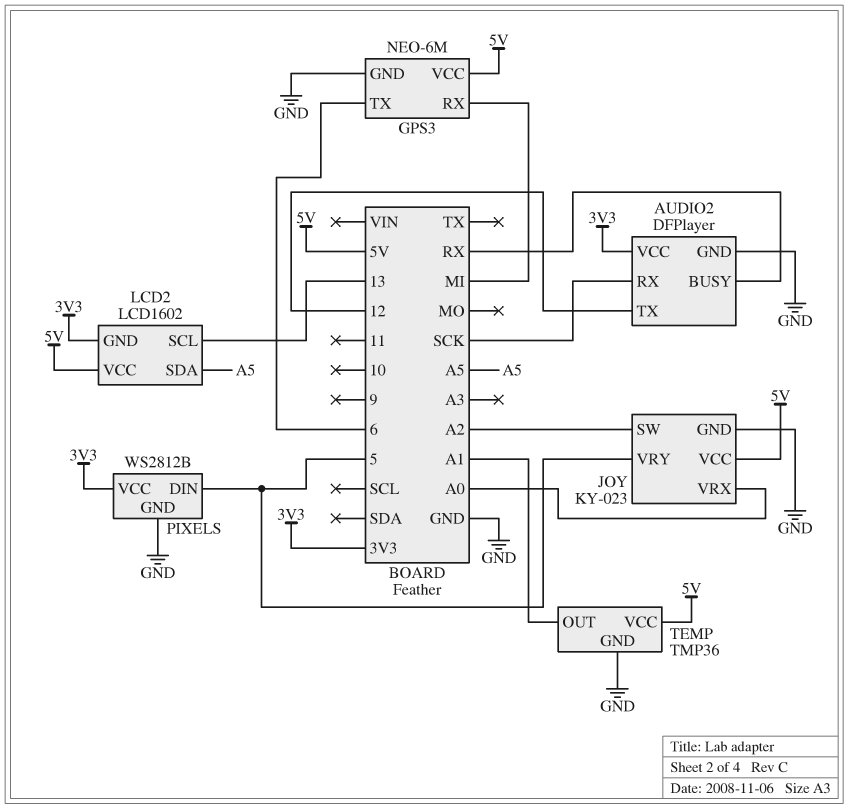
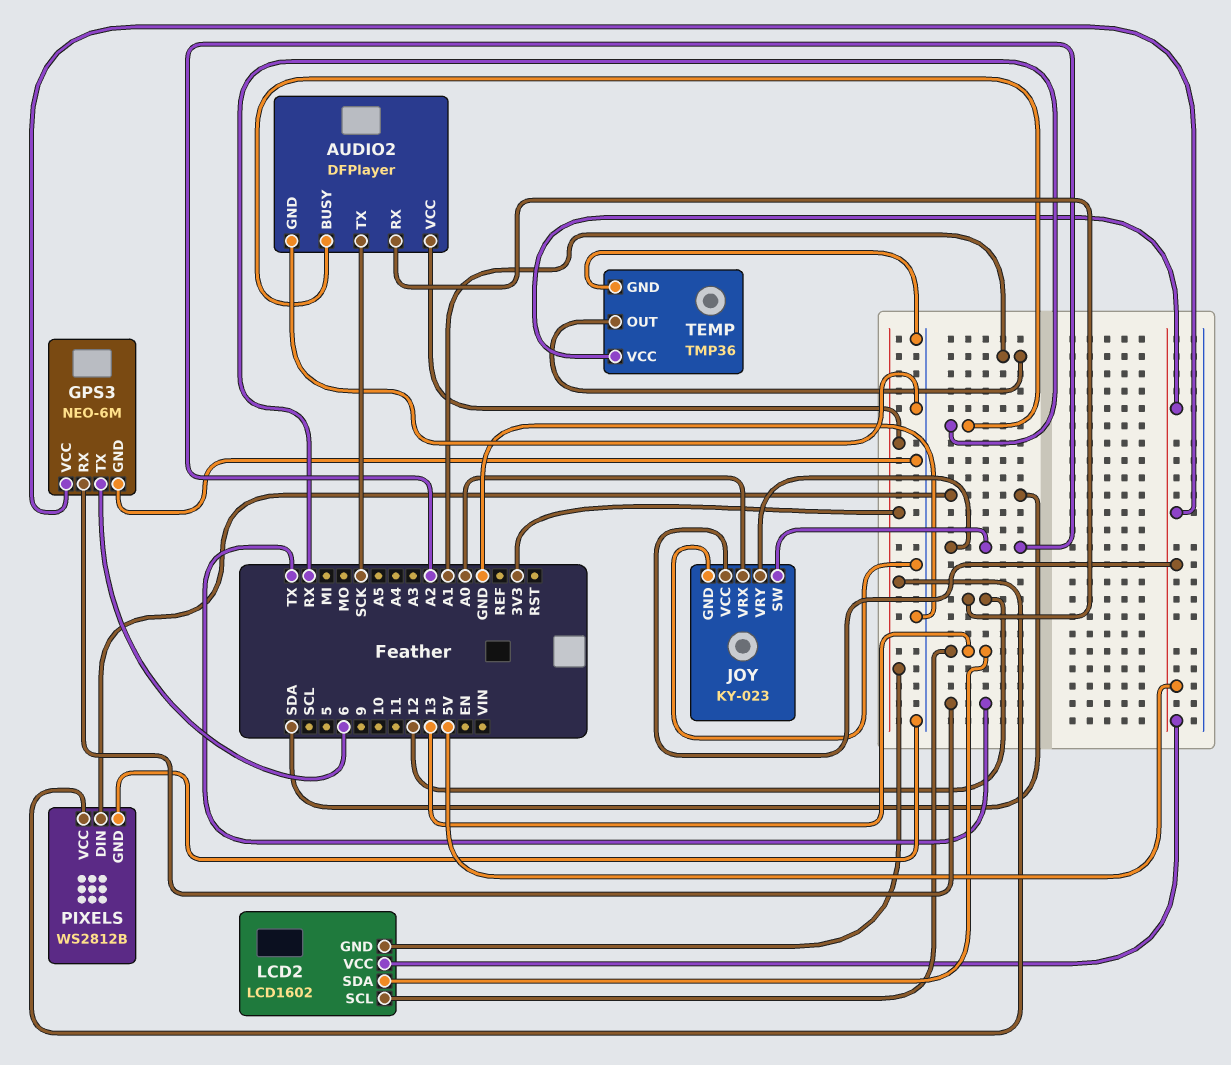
AUDIO2 pin RX: SCK -> 12
AUDIO2 pin TX: 12 -> SCK
GPS3 pin RX: MI -> TX
JOY pin VRY: 5 -> A2
LCD2 pin SDA: A5 -> 13
PIXELS pin DIN: 5 -> SDA

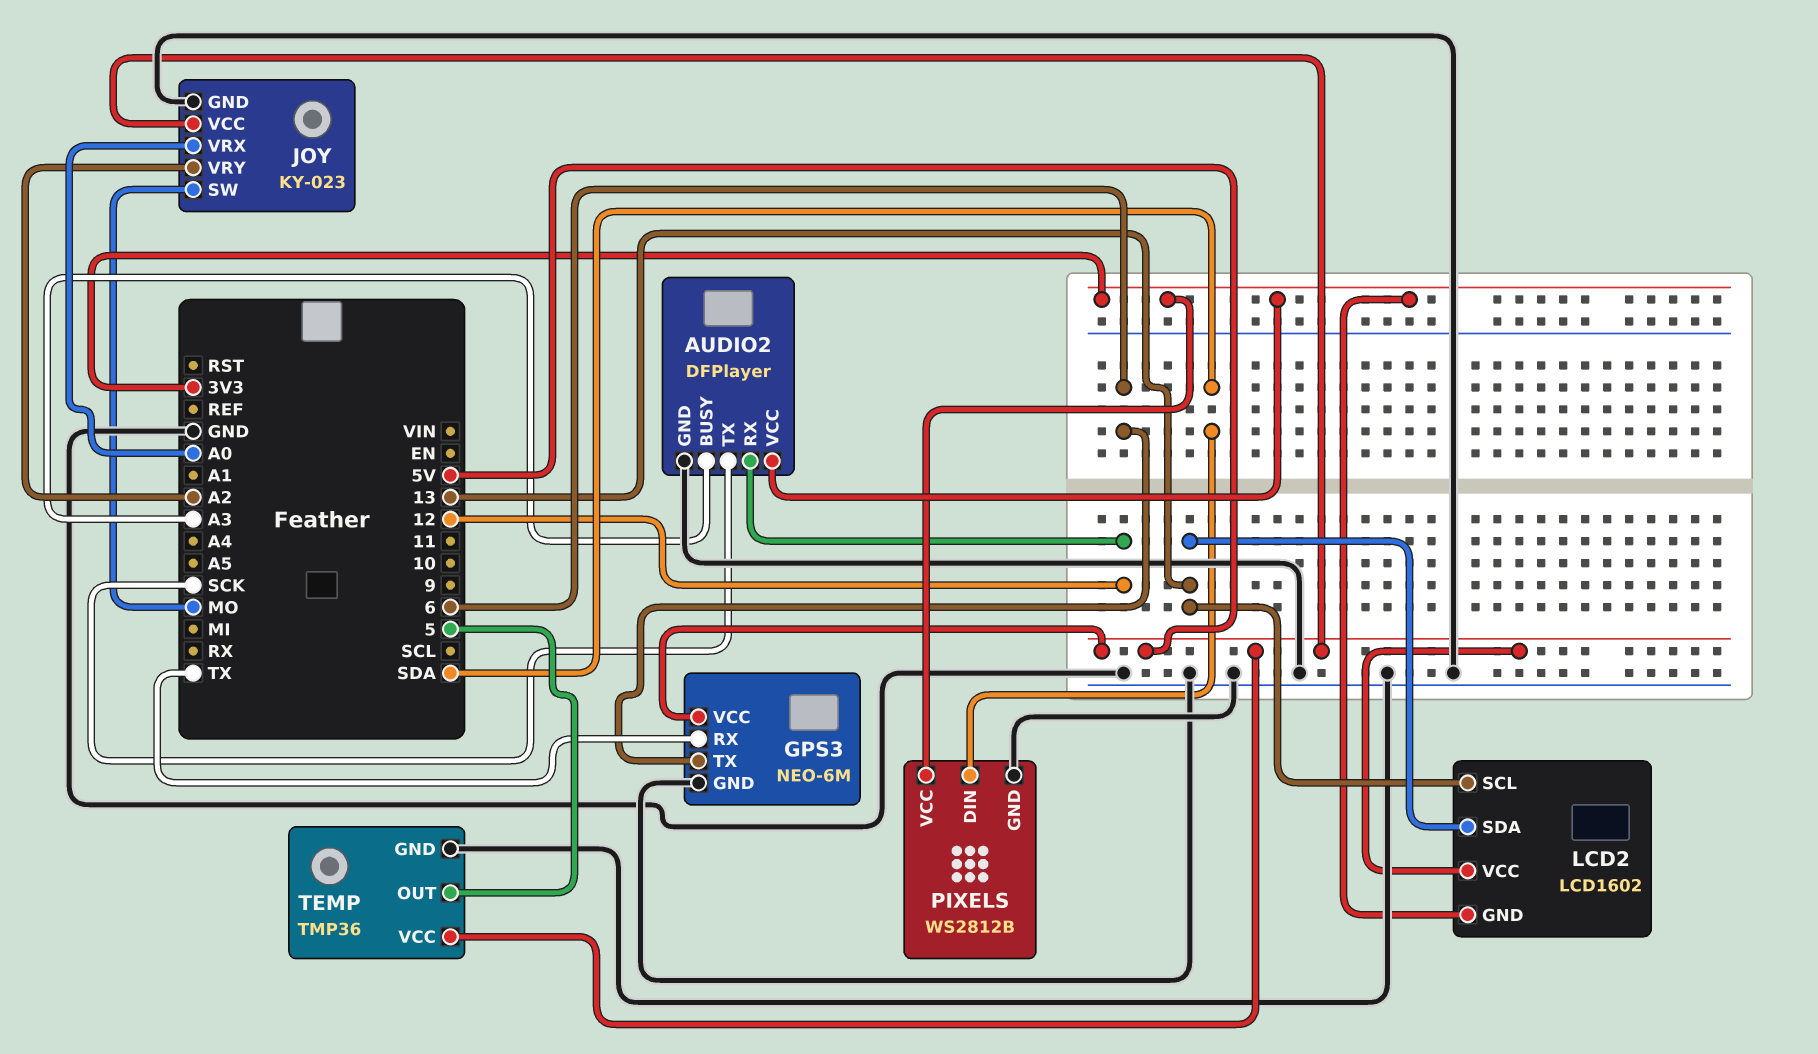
AUDIO2 pin BUSY: RX -> A3
JOY pin SW: A2 -> MO
TEMP pin OUT: A1 -> 5

